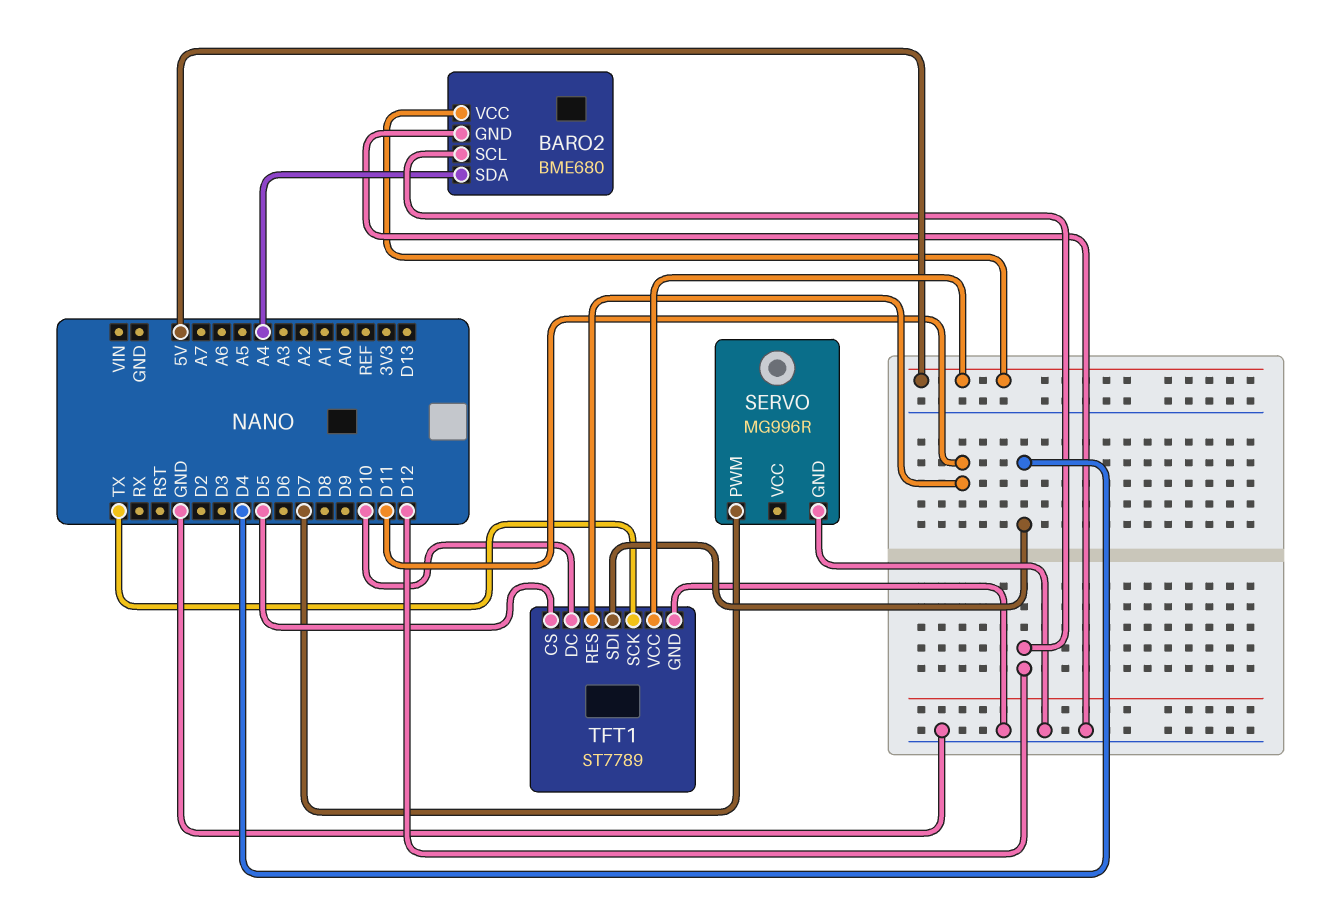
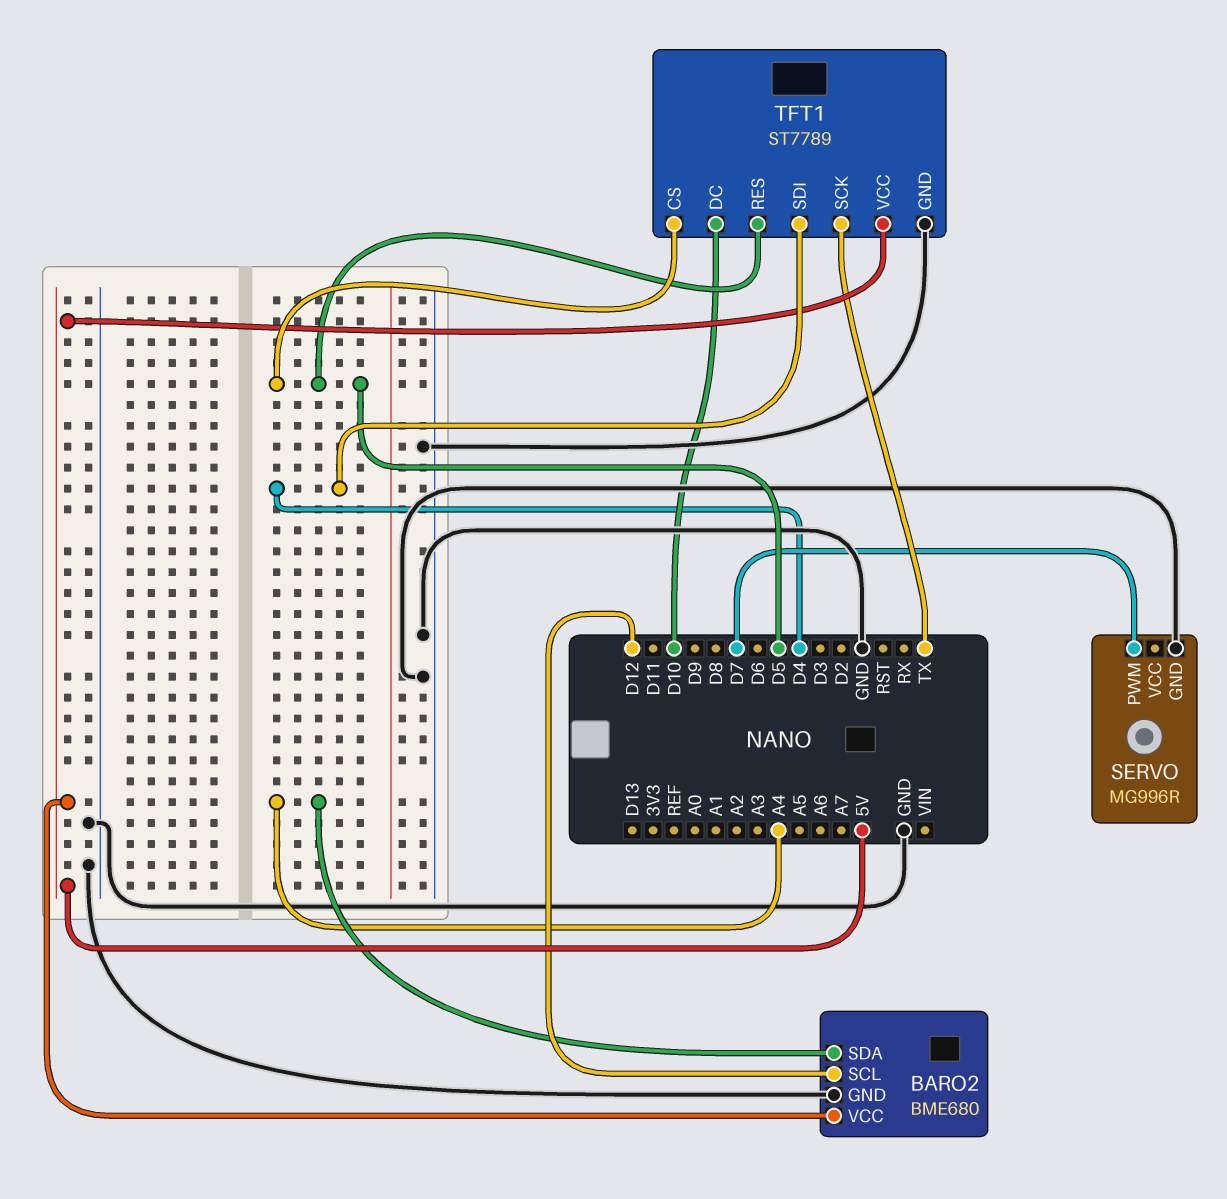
TFT1 pin RES: D11 -> D5

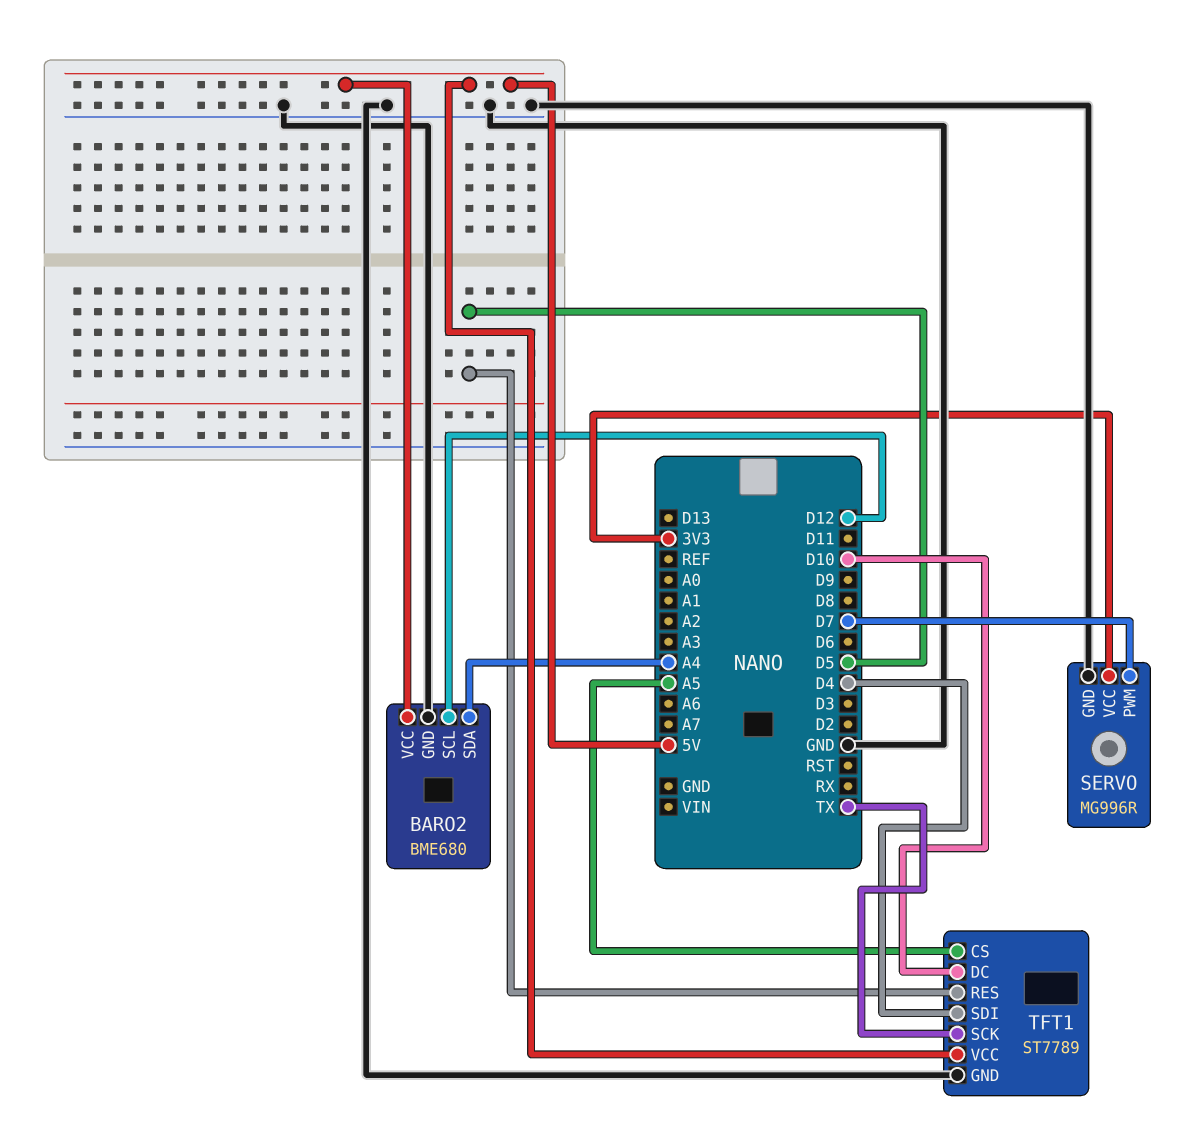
SERVO pin VCC: none -> 3V3
TFT1 pin CS: D5 -> A5

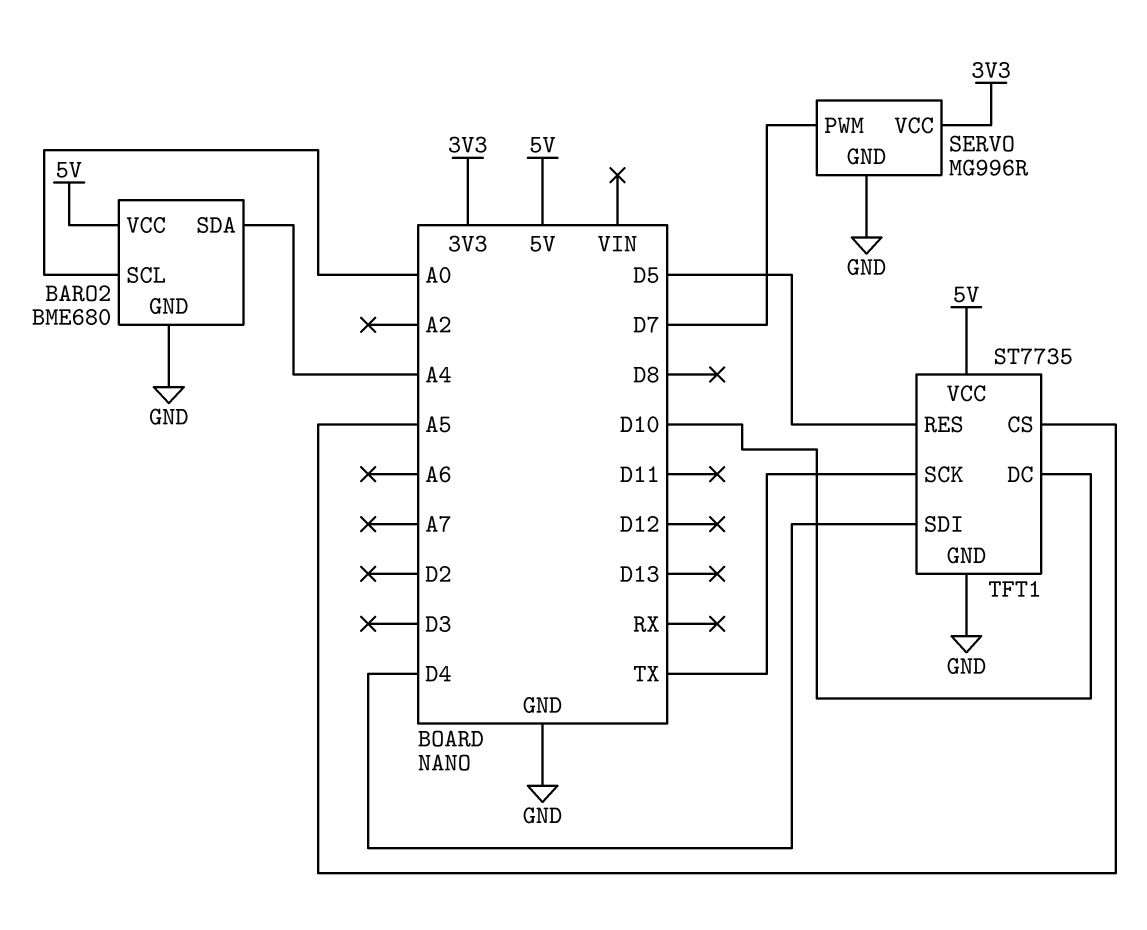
BARO2 pin SCL: D12 -> A0
TFT1: ST7789 -> ST7735

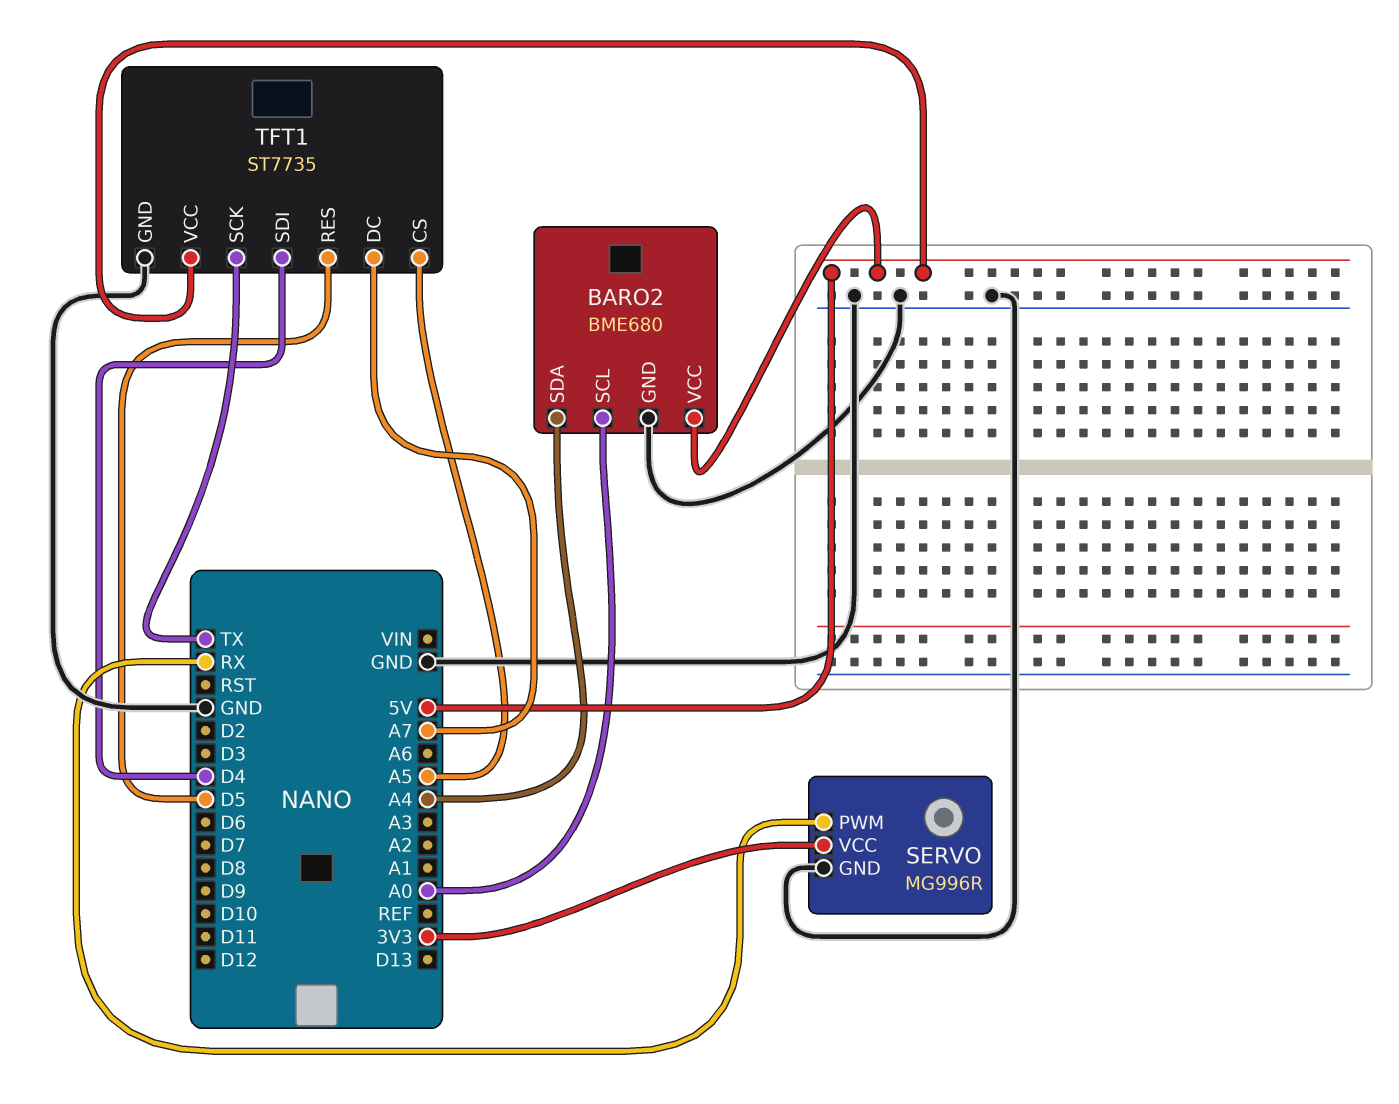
SERVO pin PWM: D7 -> RX
TFT1 pin DC: D10 -> A7

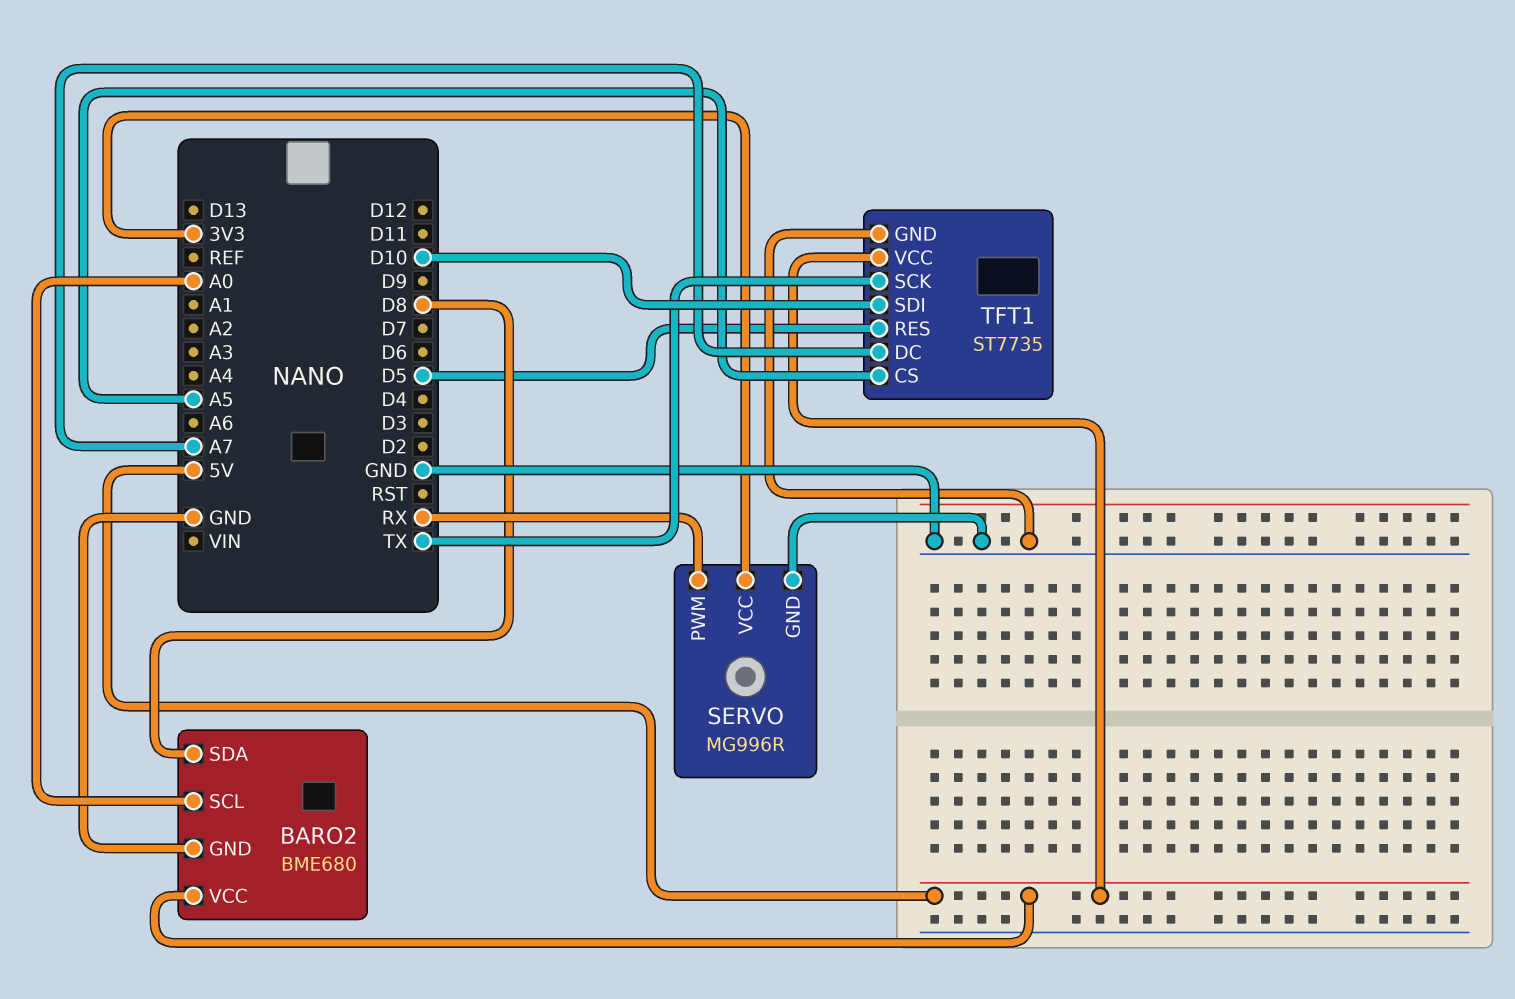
BARO2 pin SDA: A4 -> D8
TFT1 pin SDI: D4 -> D10

